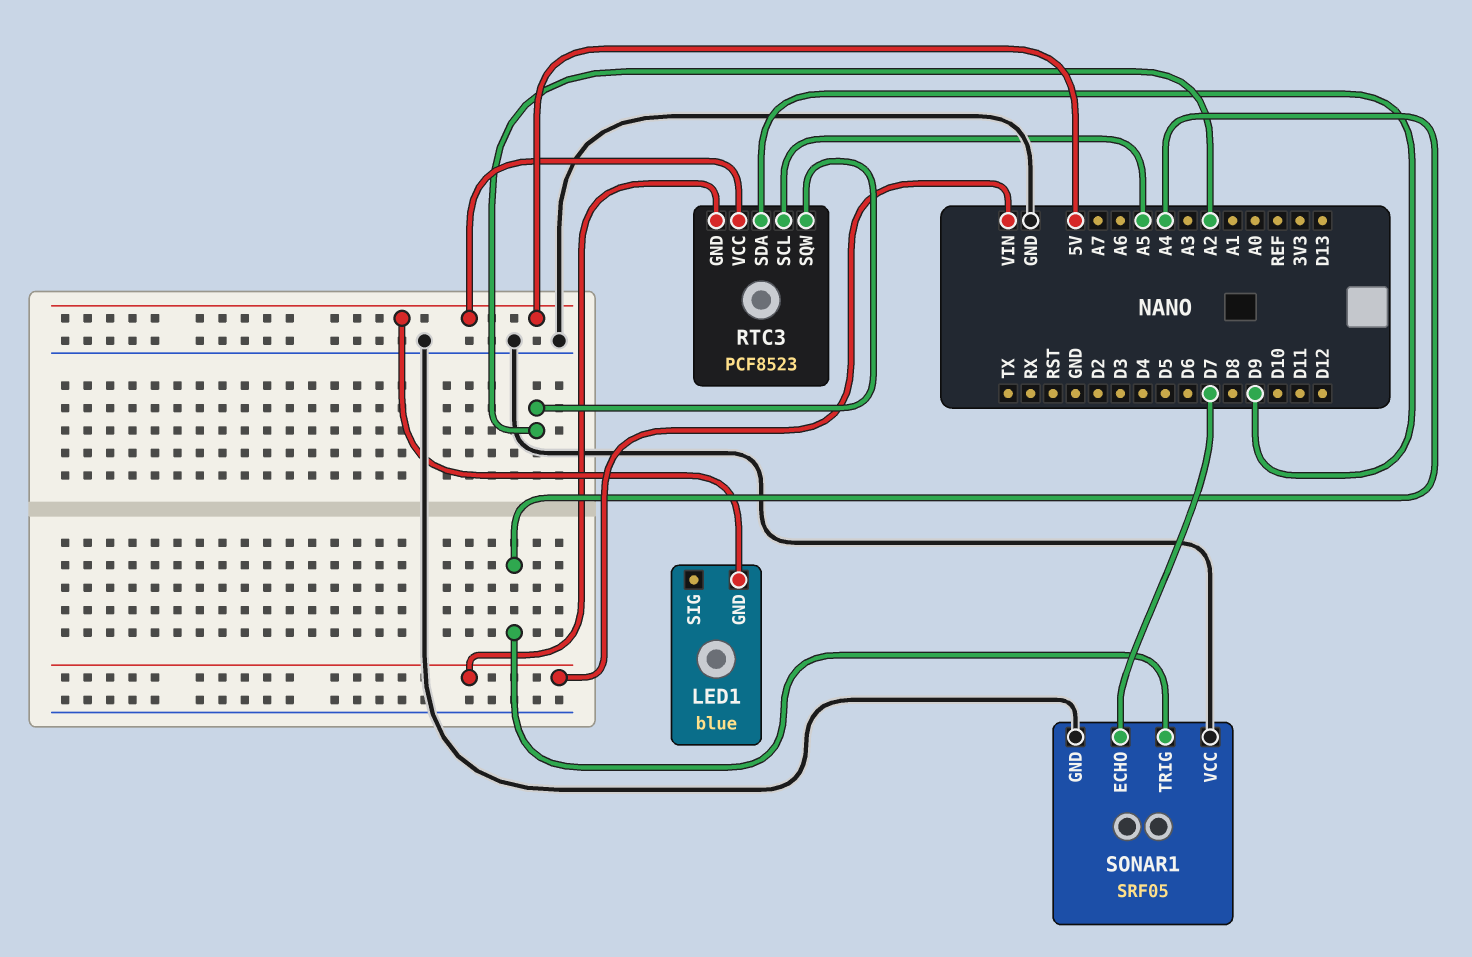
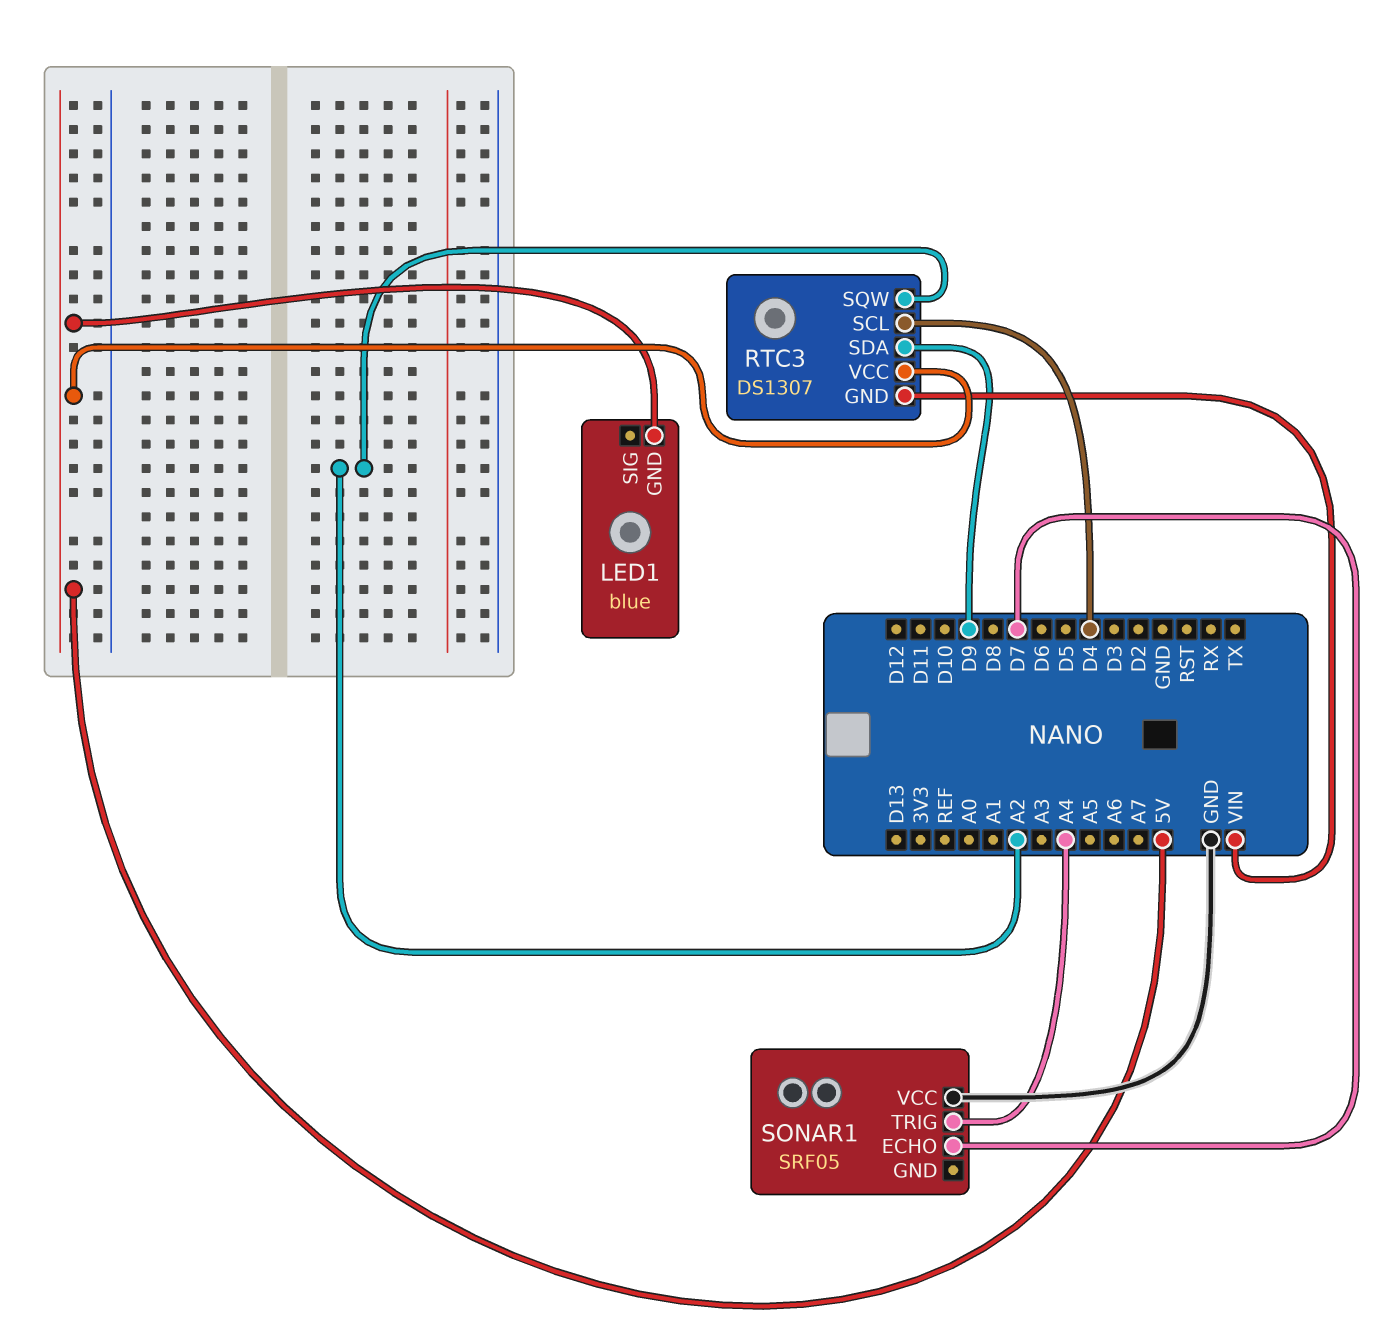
RTC3: PCF8523 -> DS1307
RTC3 pin SCL: A5 -> D4
SONAR1 pin GND: GND -> none

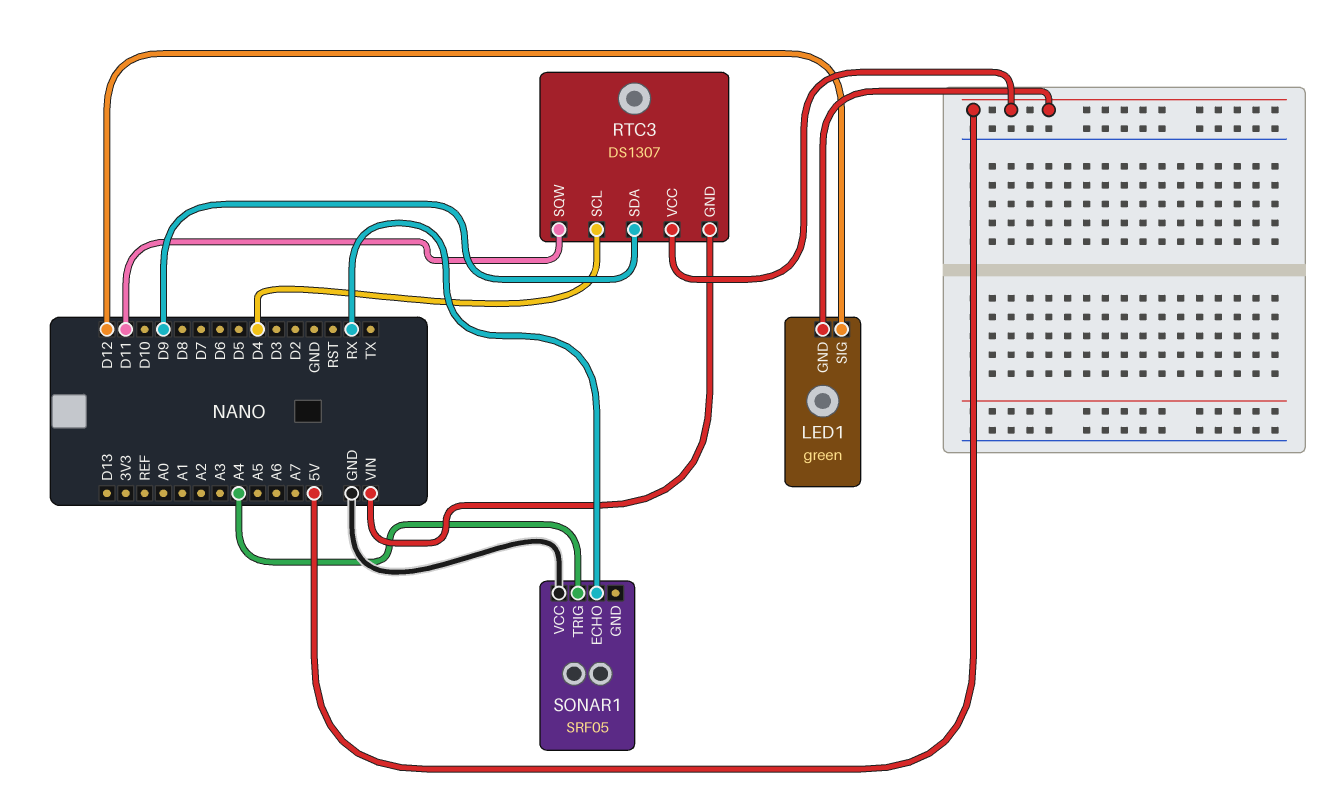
LED1: blue -> green
LED1 pin SIG: none -> D12
RTC3 pin SQW: A2 -> D11
SONAR1 pin ECHO: D7 -> RX

